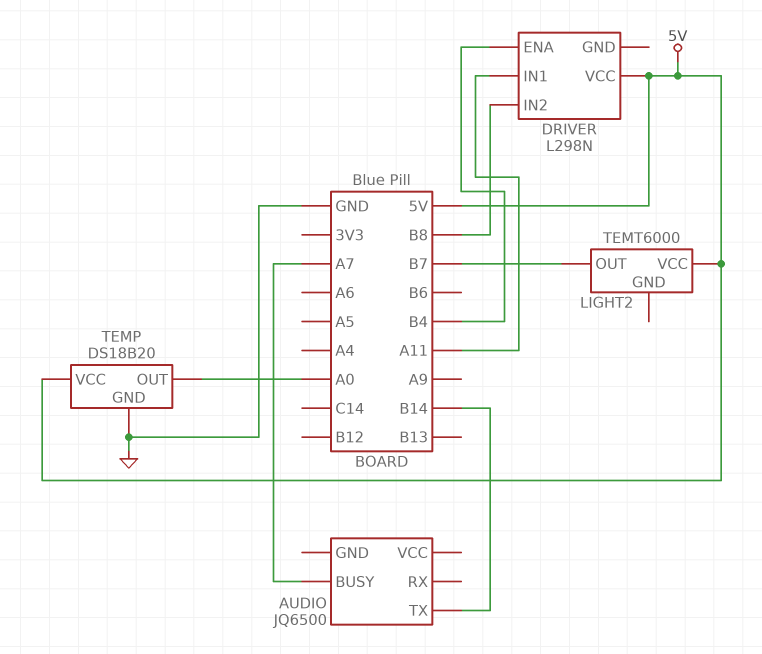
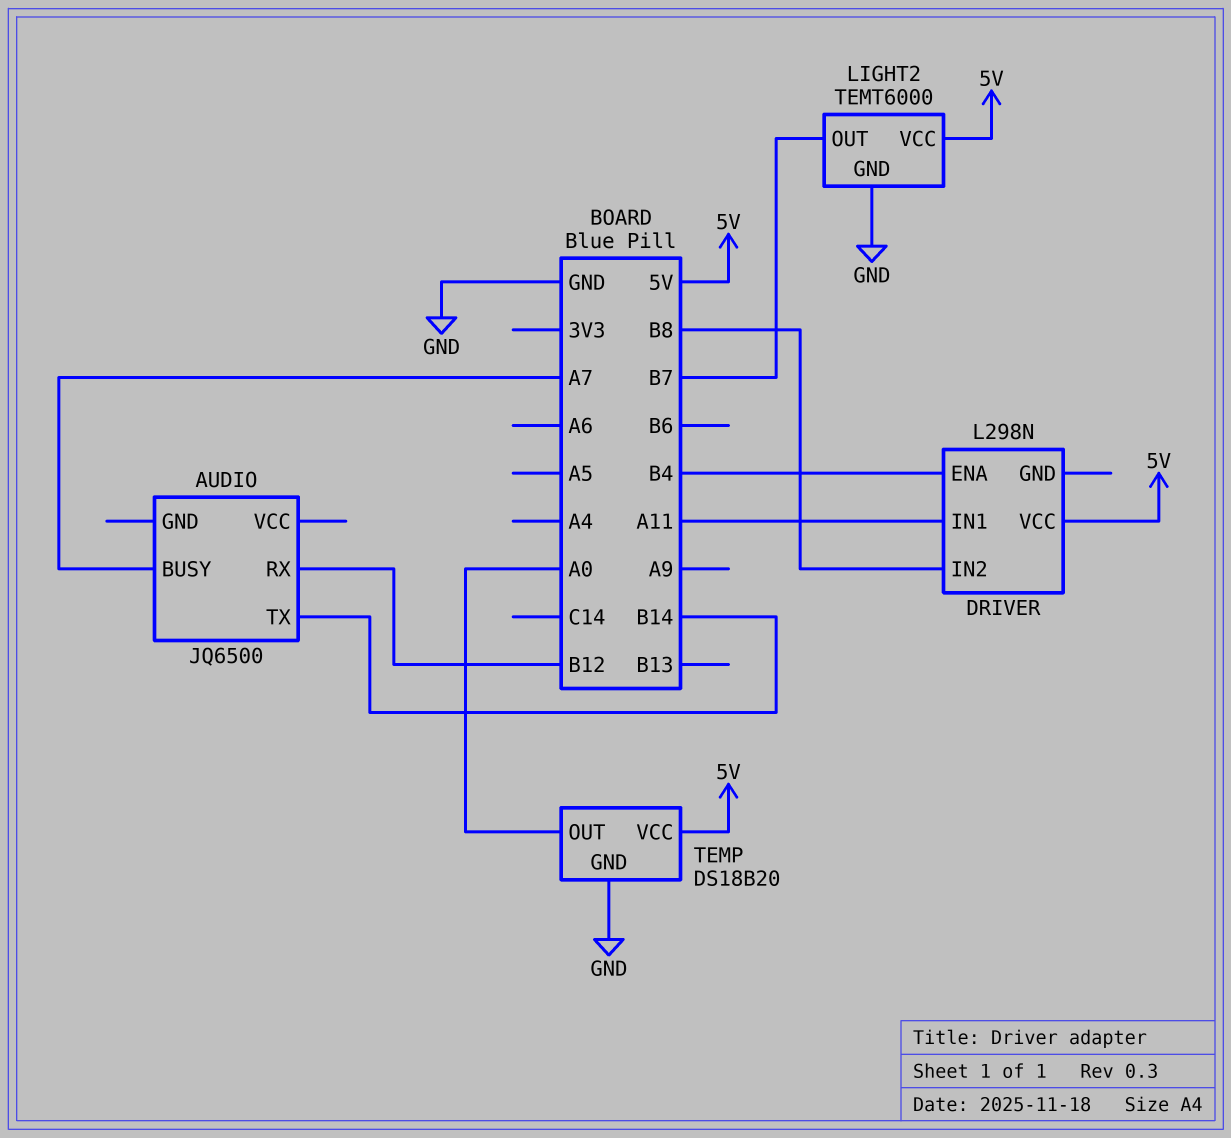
AUDIO pin RX: none -> B12
LIGHT2 pin GND: none -> GND

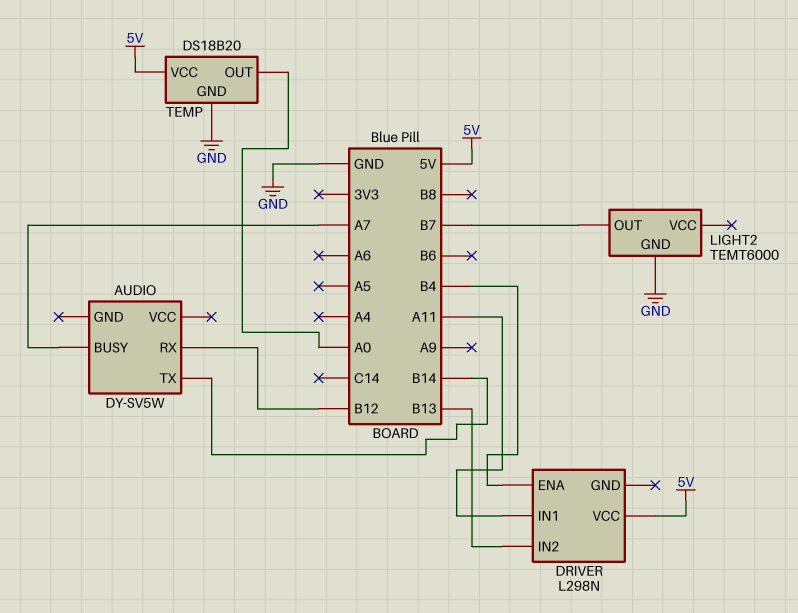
AUDIO: JQ6500 -> DY-SV5W
DRIVER pin IN2: B8 -> B13
LIGHT2 pin VCC: 5V -> none

